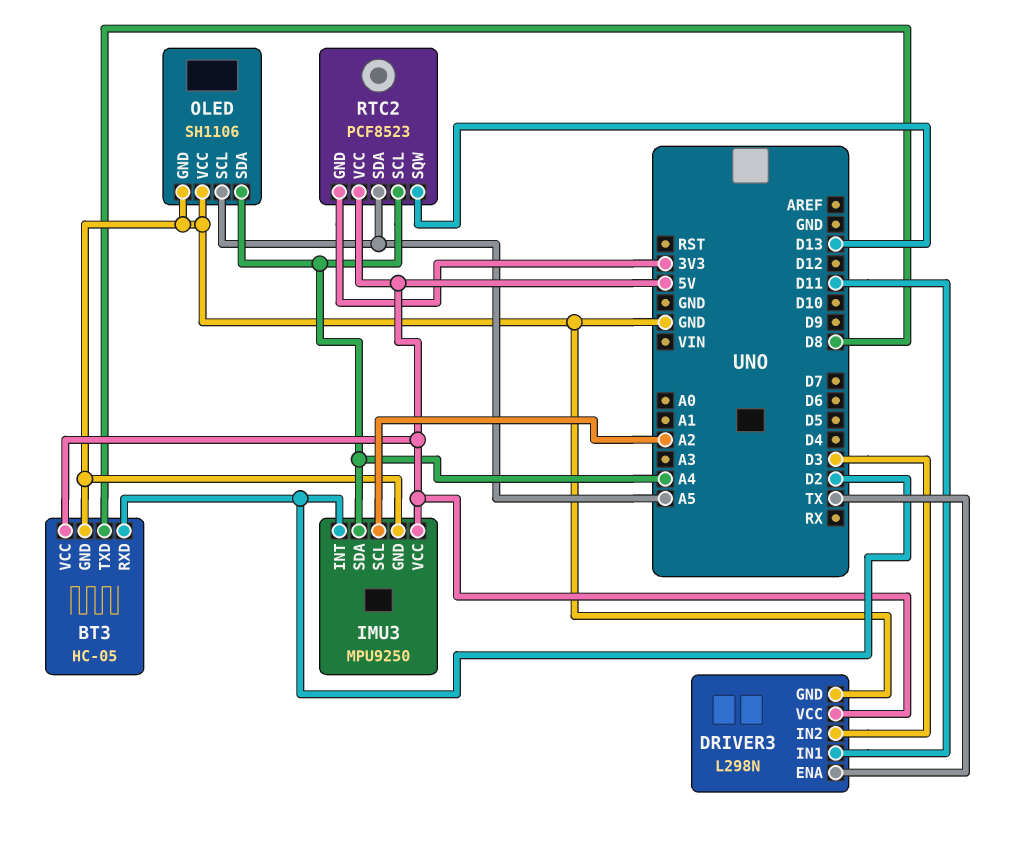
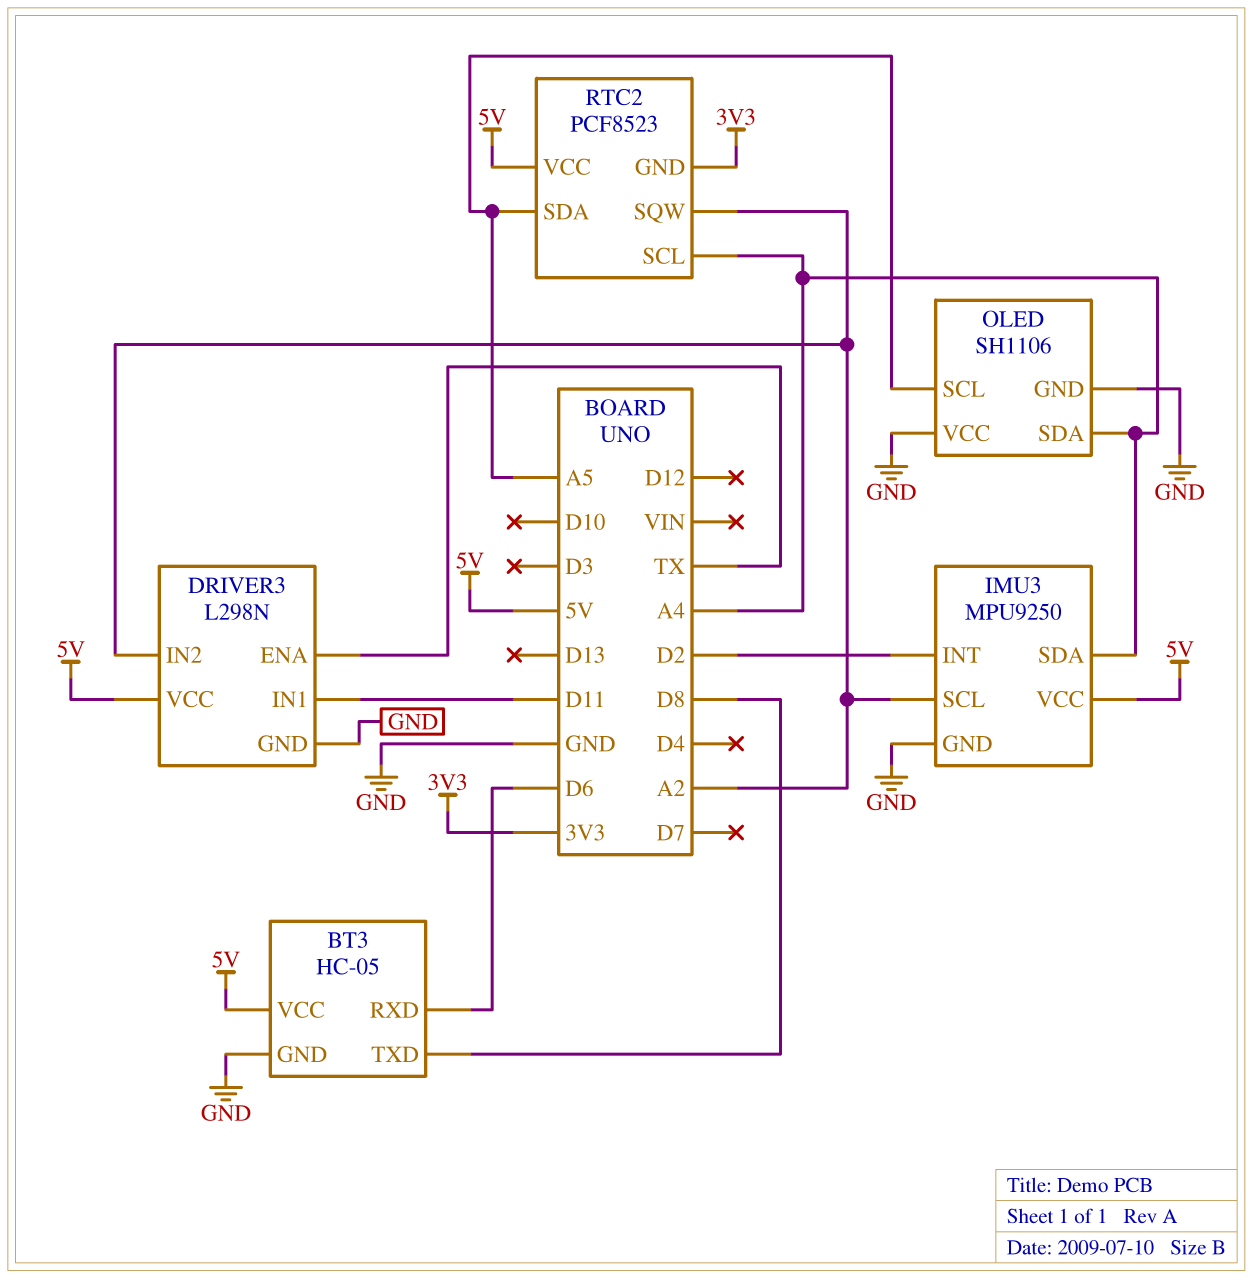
BT3 pin RXD: D2 -> D6
DRIVER3 pin IN2: D3 -> A2
RTC2 pin SQW: D13 -> A2

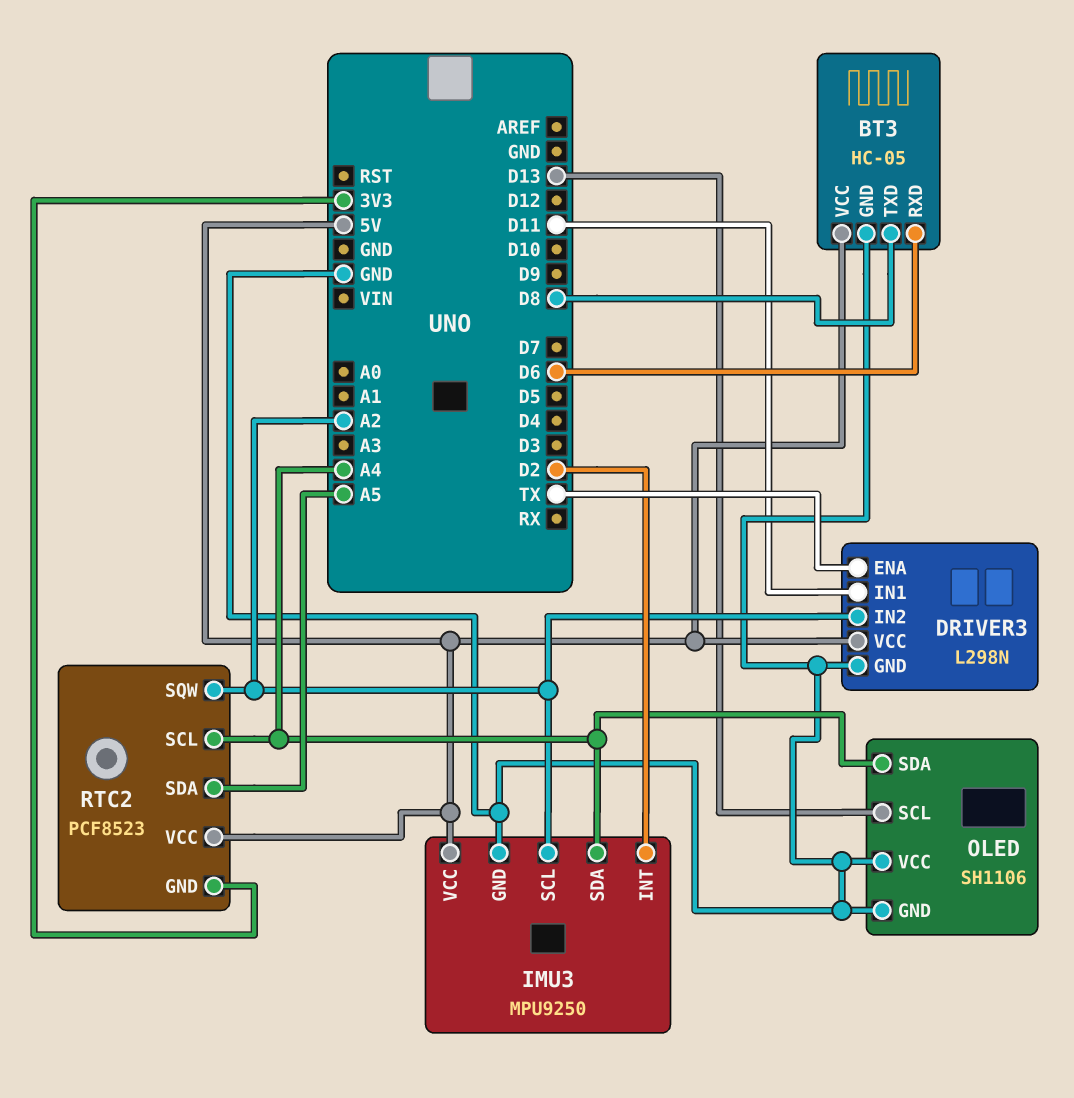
OLED pin SCL: A5 -> D13

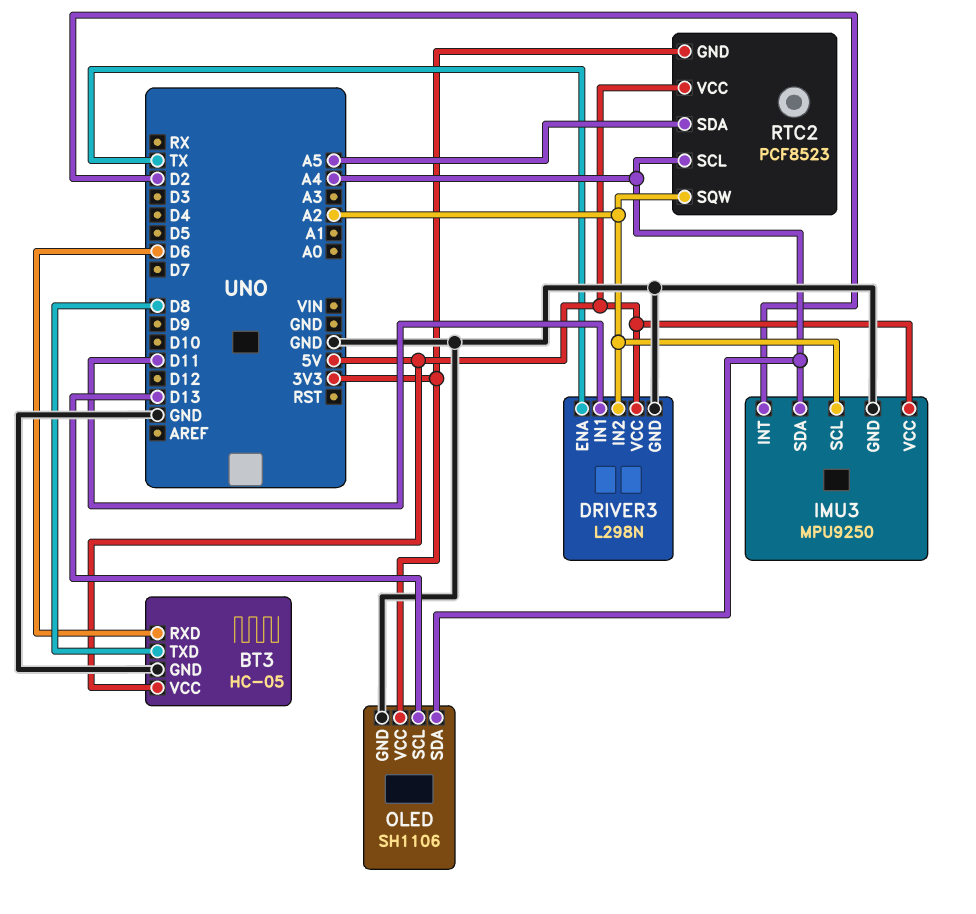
OLED pin VCC: GND -> 3V3

